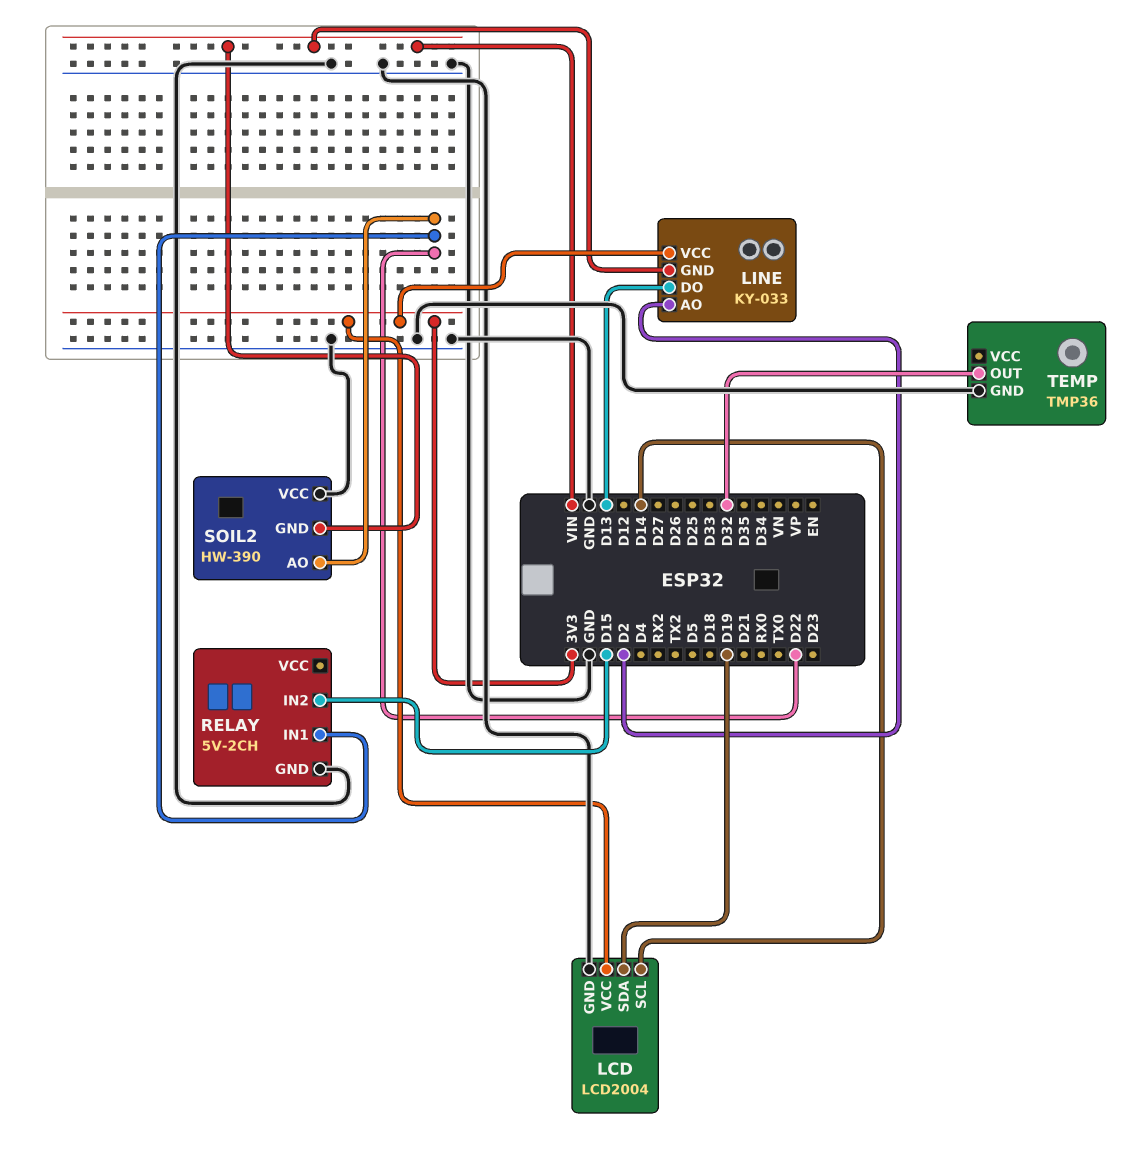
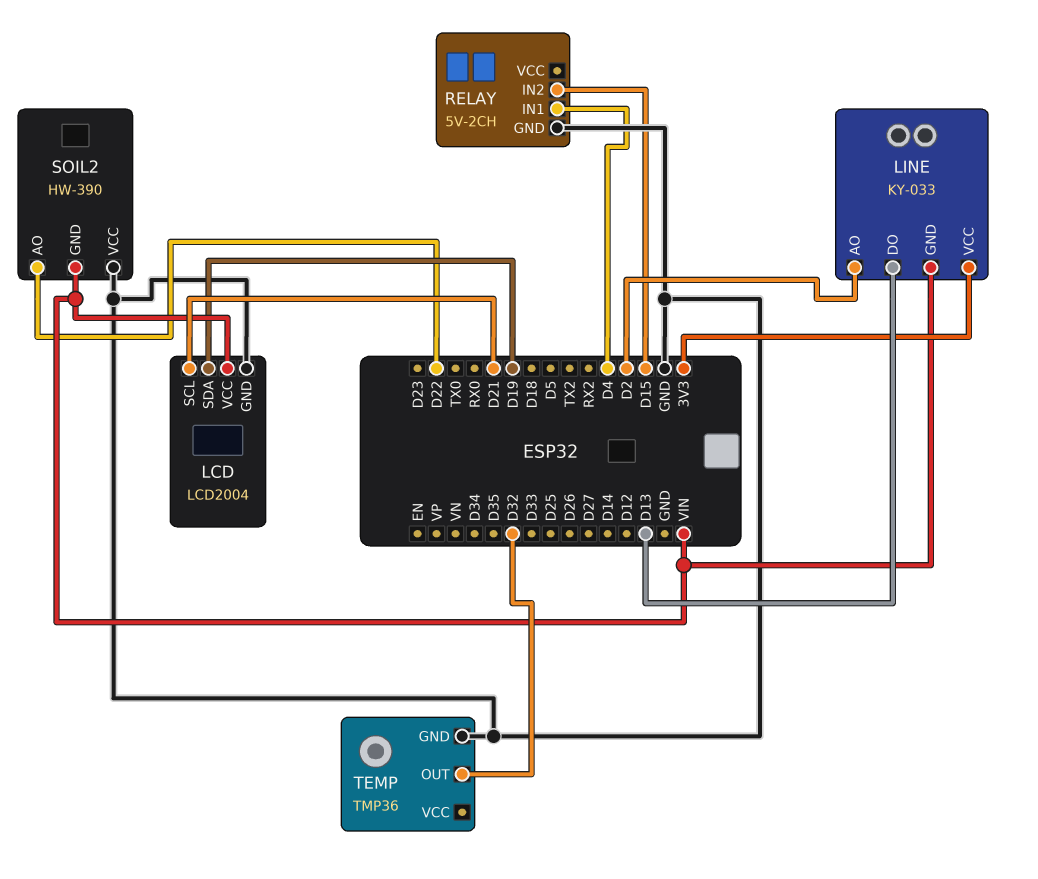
LCD pin SCL: D14 -> D21
LCD pin VCC: 3V3 -> VIN
RELAY pin IN1: D22 -> D4

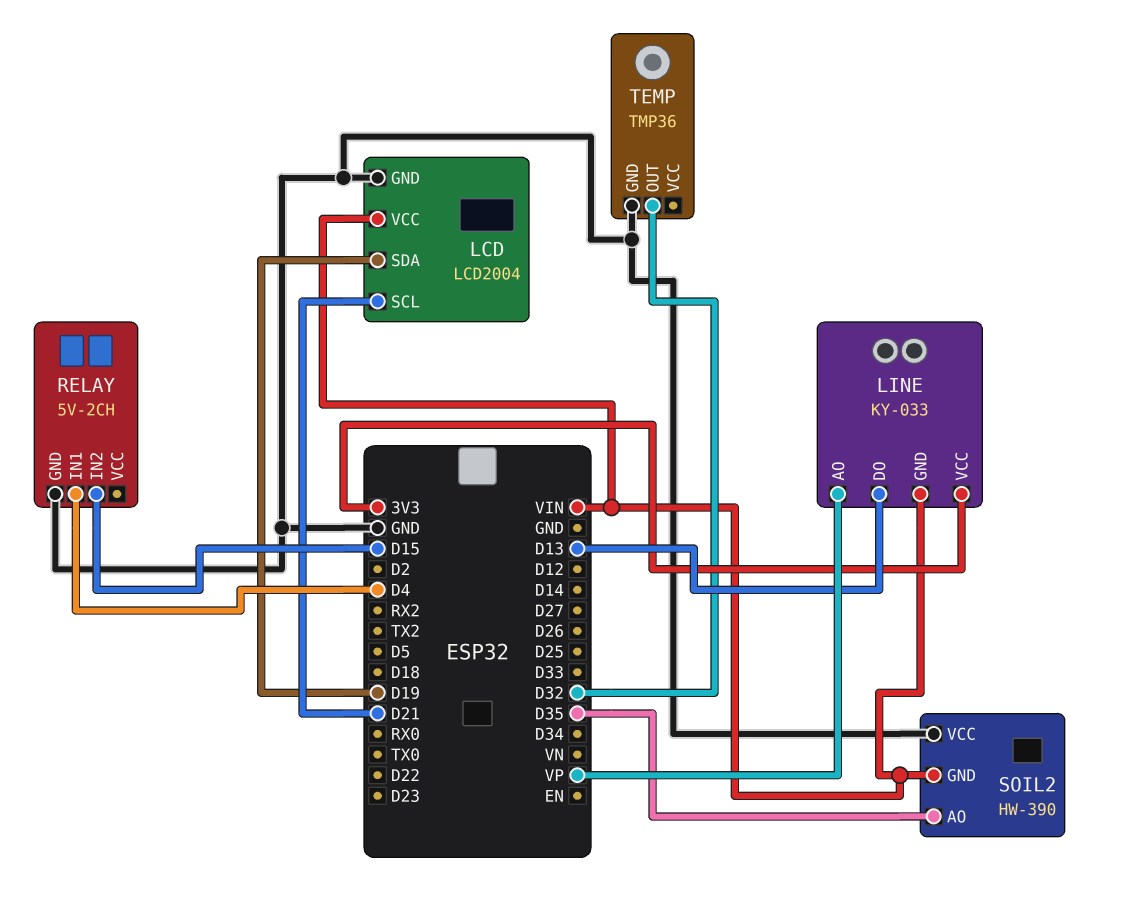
LINE pin AO: D2 -> VP
SOIL2 pin AO: D22 -> D35

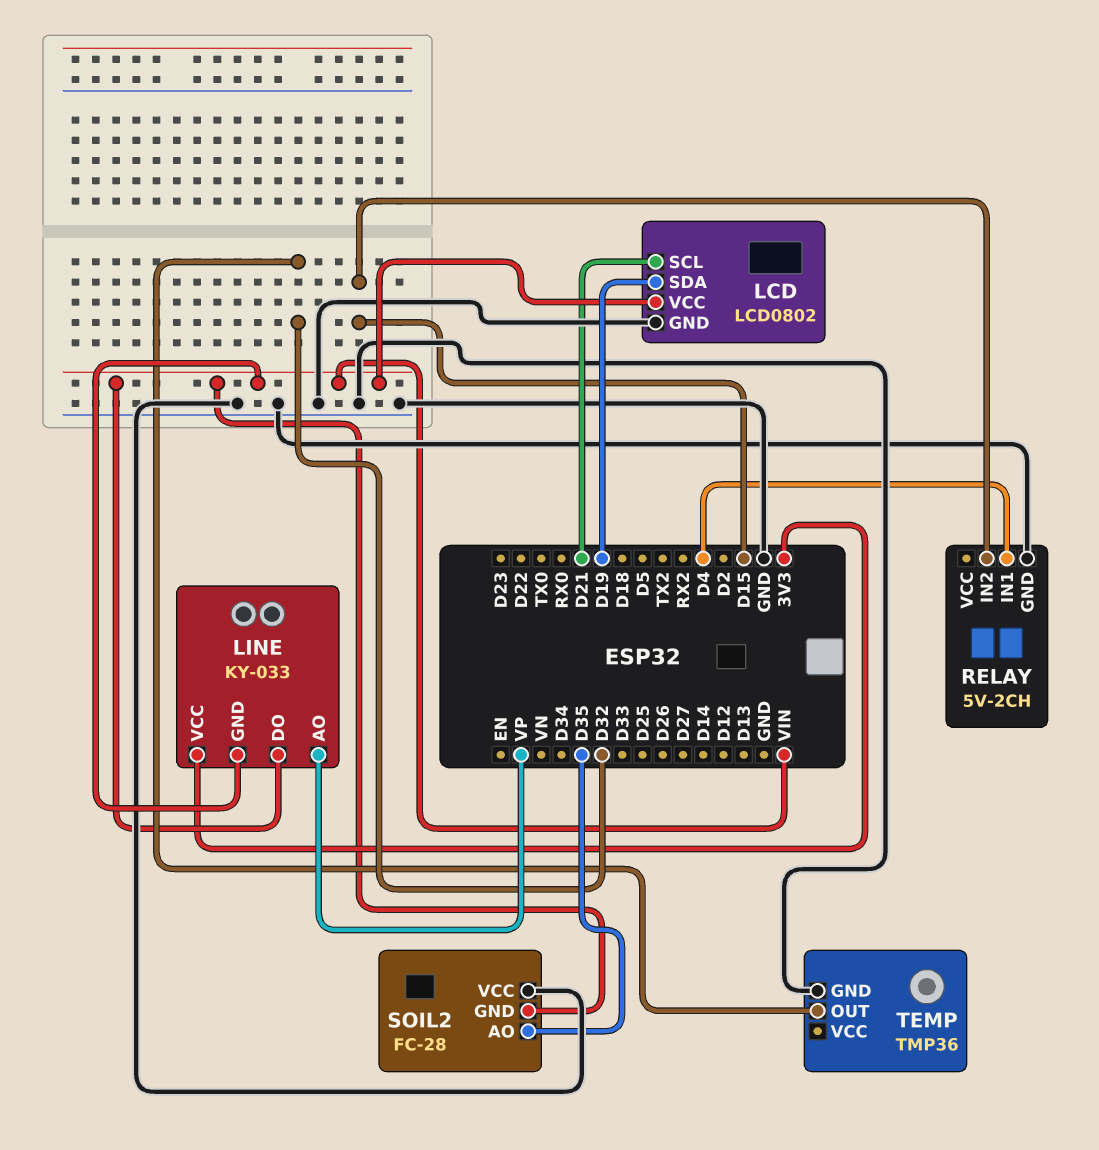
LCD: LCD2004 -> LCD0802
LINE pin DO: D13 -> VIN
SOIL2: HW-390 -> FC-28

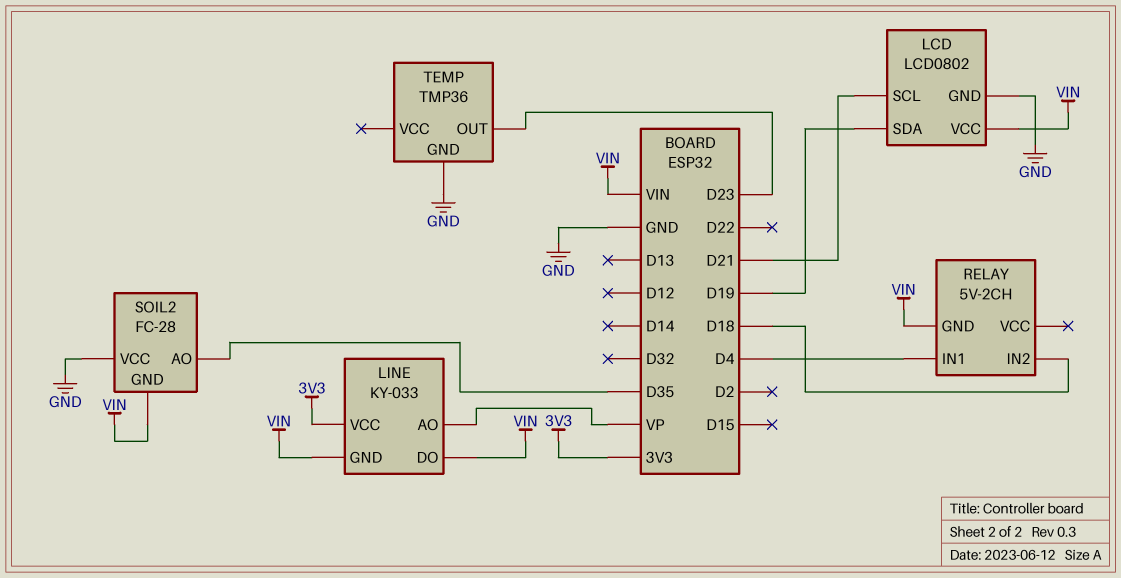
RELAY pin GND: GND -> VIN
RELAY pin IN2: D15 -> D18
TEMP pin OUT: D32 -> D23

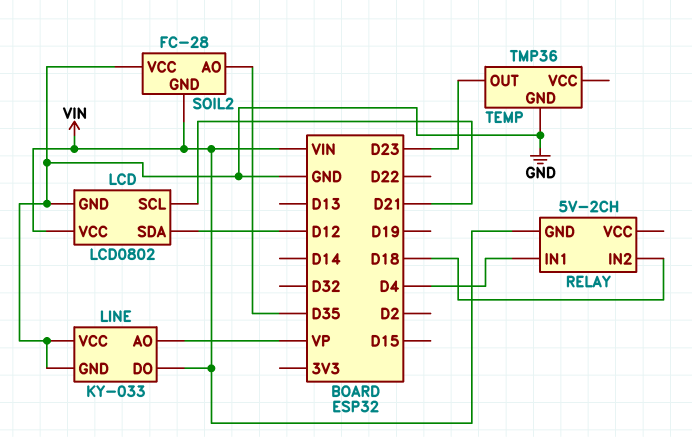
LCD pin SDA: D19 -> D12
LINE pin GND: VIN -> GND
LINE pin VCC: 3V3 -> GND

